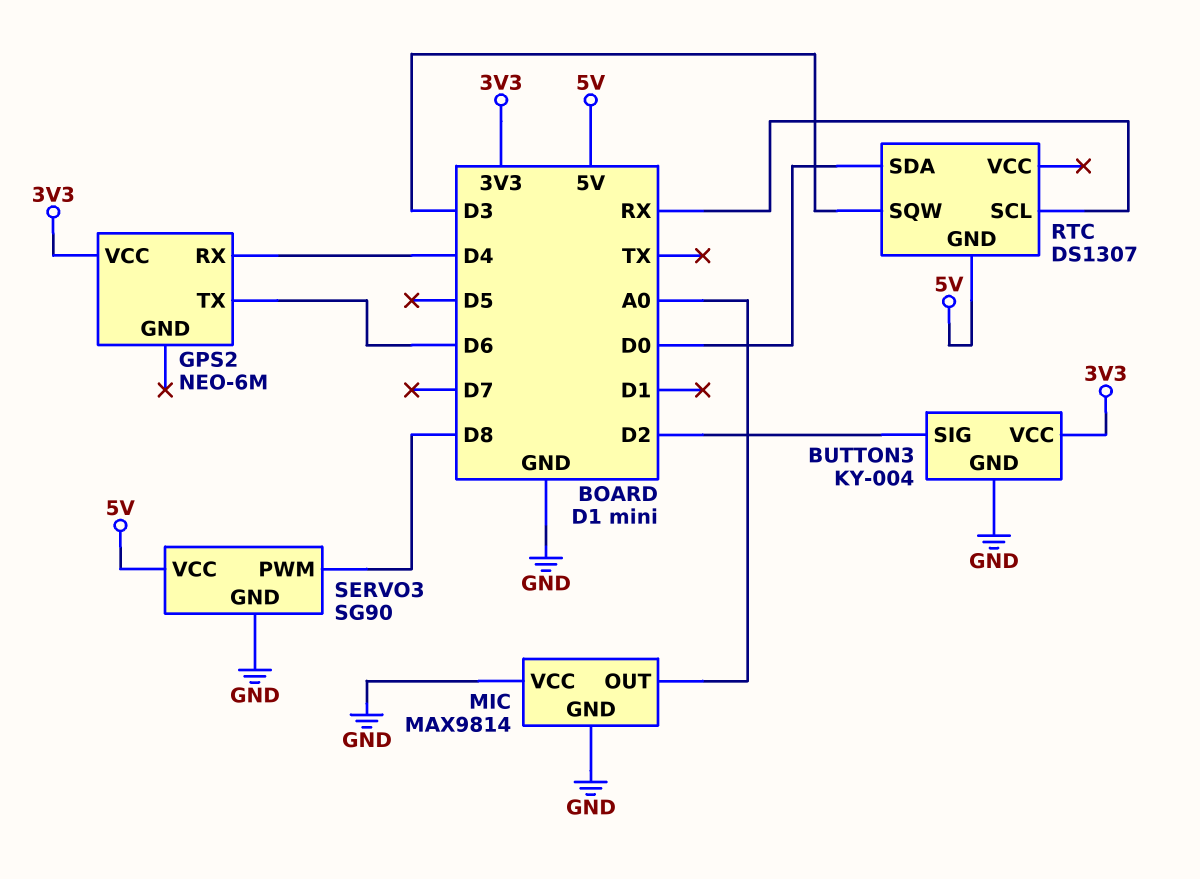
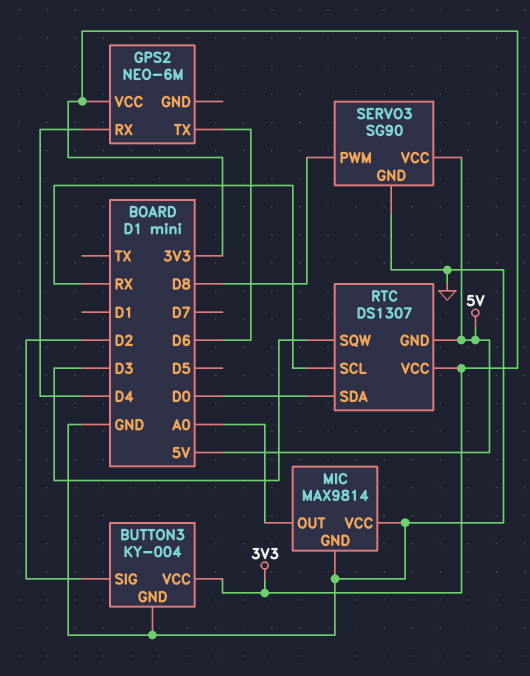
RTC pin VCC: none -> 3V3

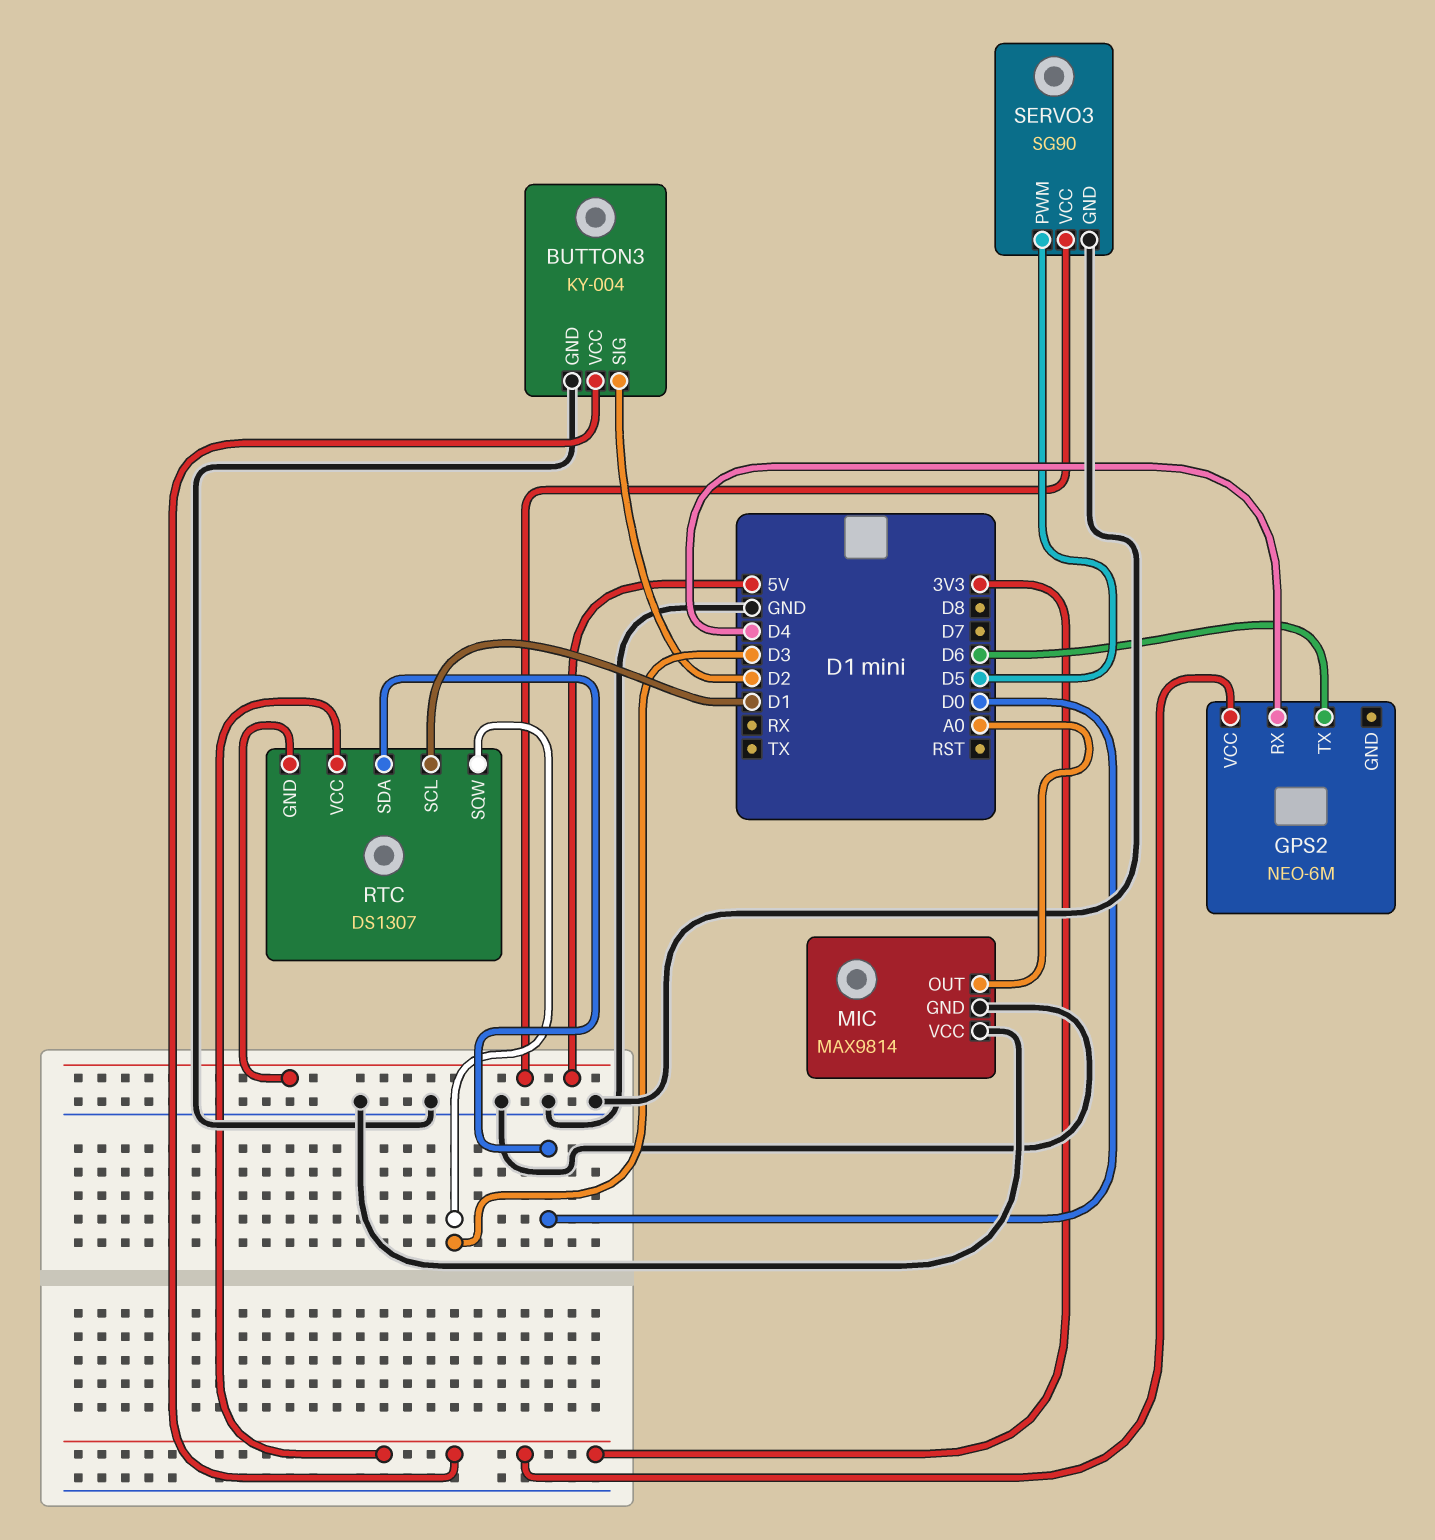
RTC pin SCL: RX -> D1
SERVO3 pin PWM: D8 -> D5

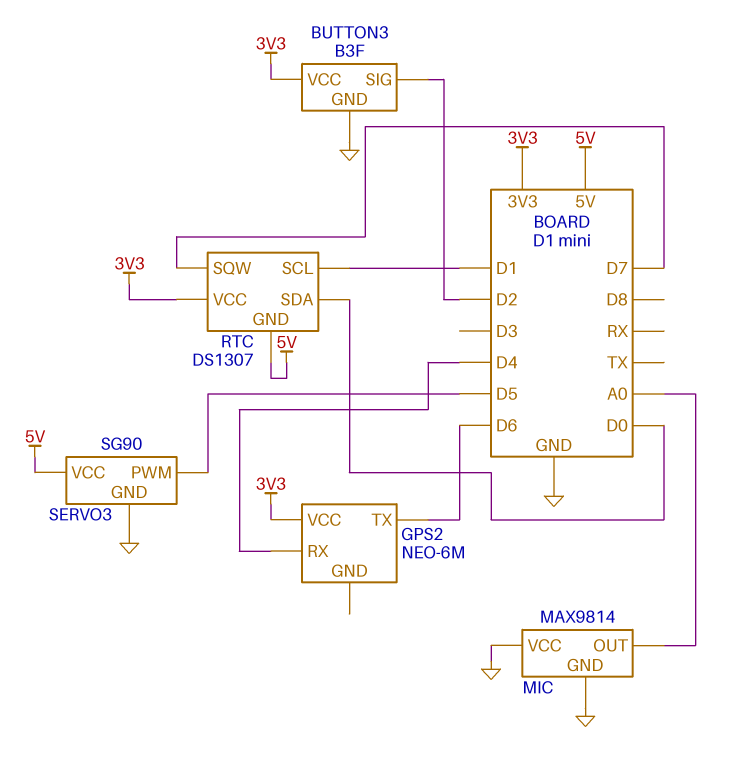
BUTTON3: KY-004 -> B3F
RTC pin SQW: D3 -> D7

